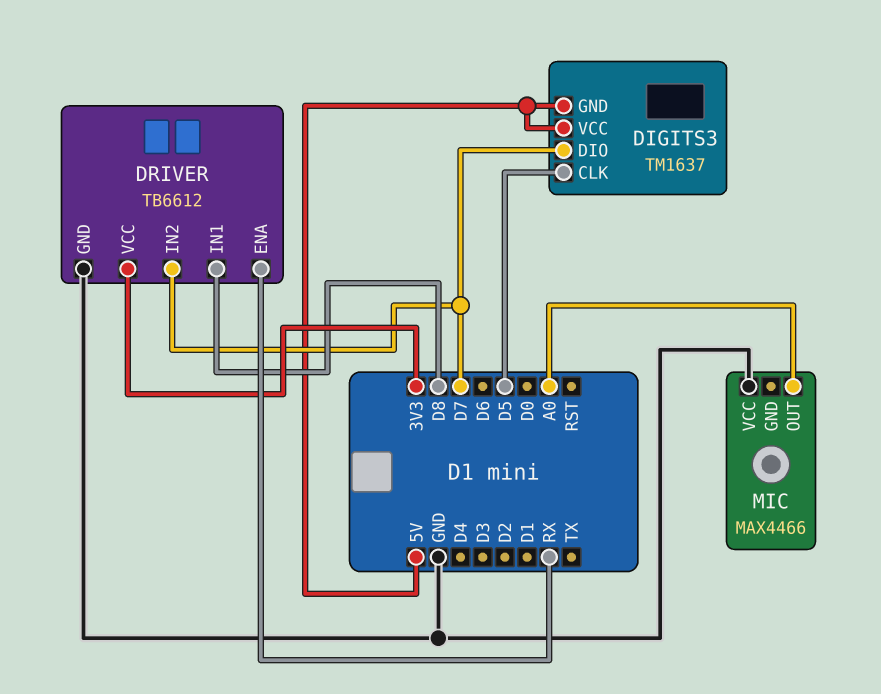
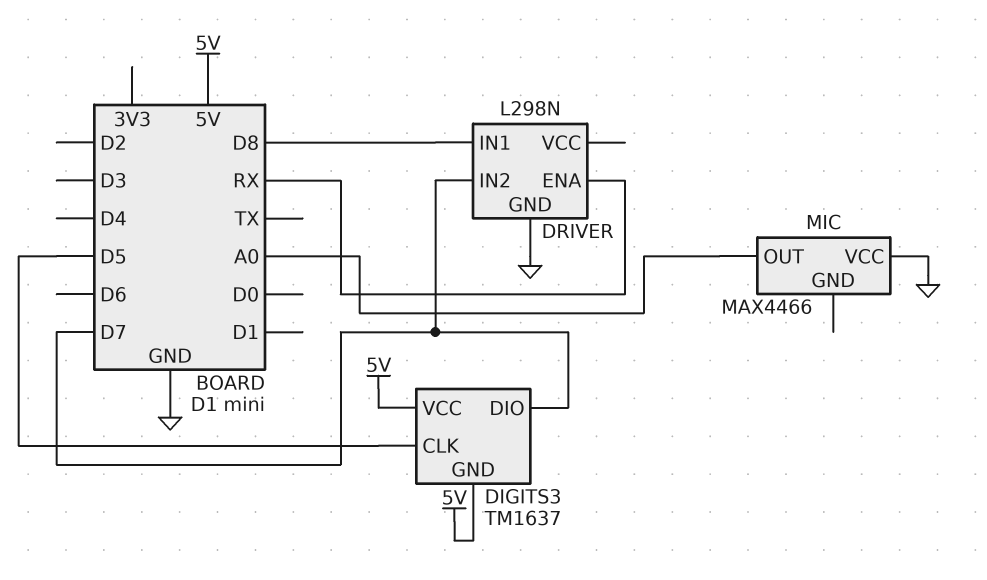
DRIVER: TB6612 -> L298N
DRIVER pin VCC: 3V3 -> none

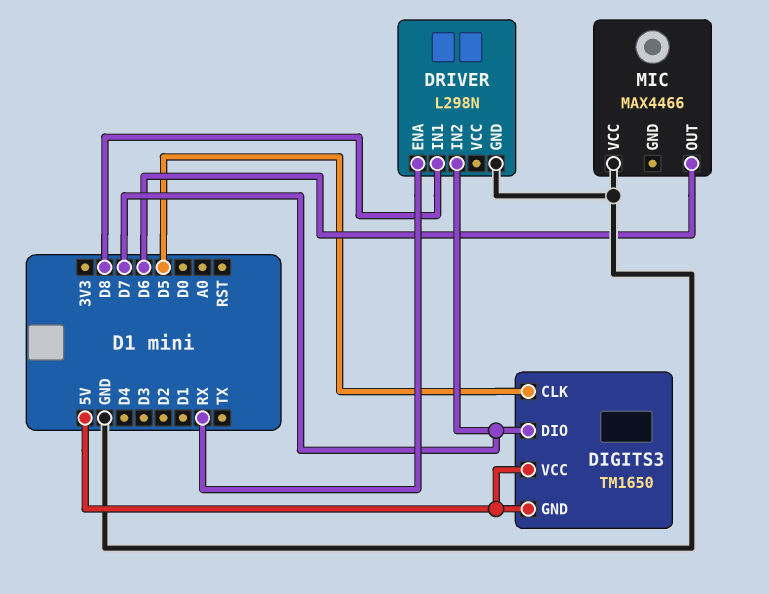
DIGITS3: TM1637 -> TM1650
MIC pin OUT: A0 -> D6

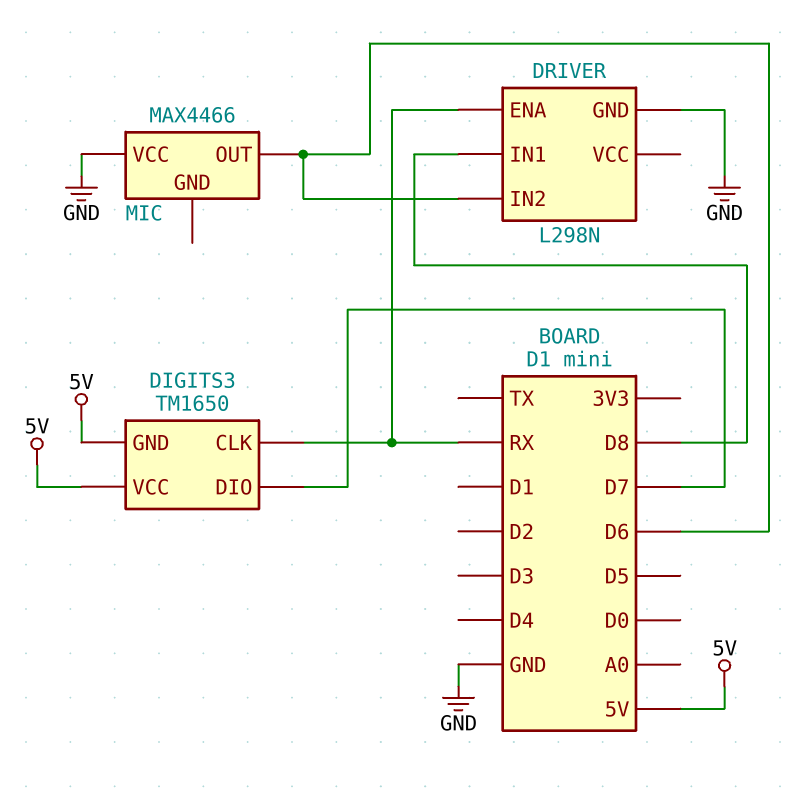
DIGITS3 pin CLK: D5 -> RX
DRIVER pin IN2: D7 -> D6

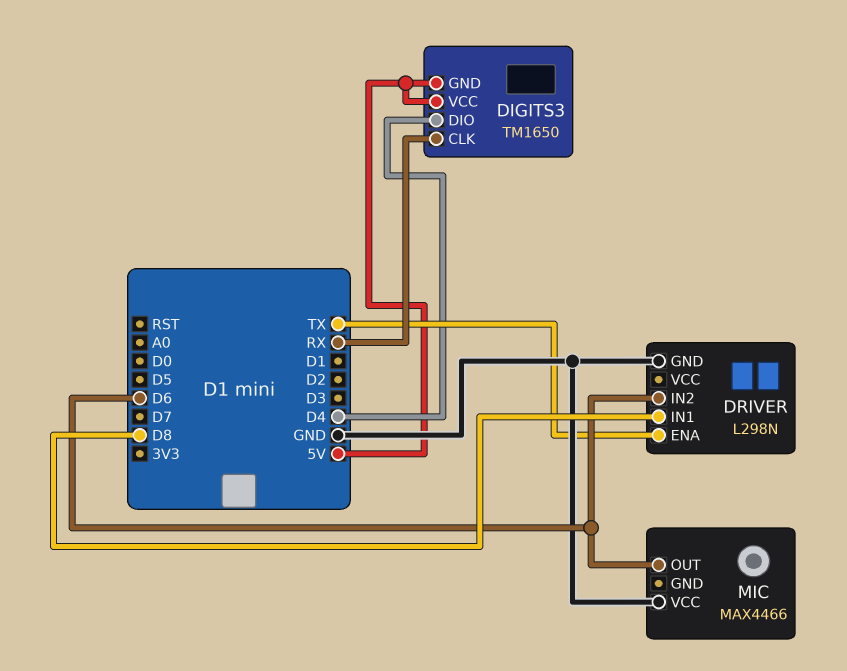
DIGITS3 pin DIO: D7 -> D4
DRIVER pin ENA: RX -> TX

